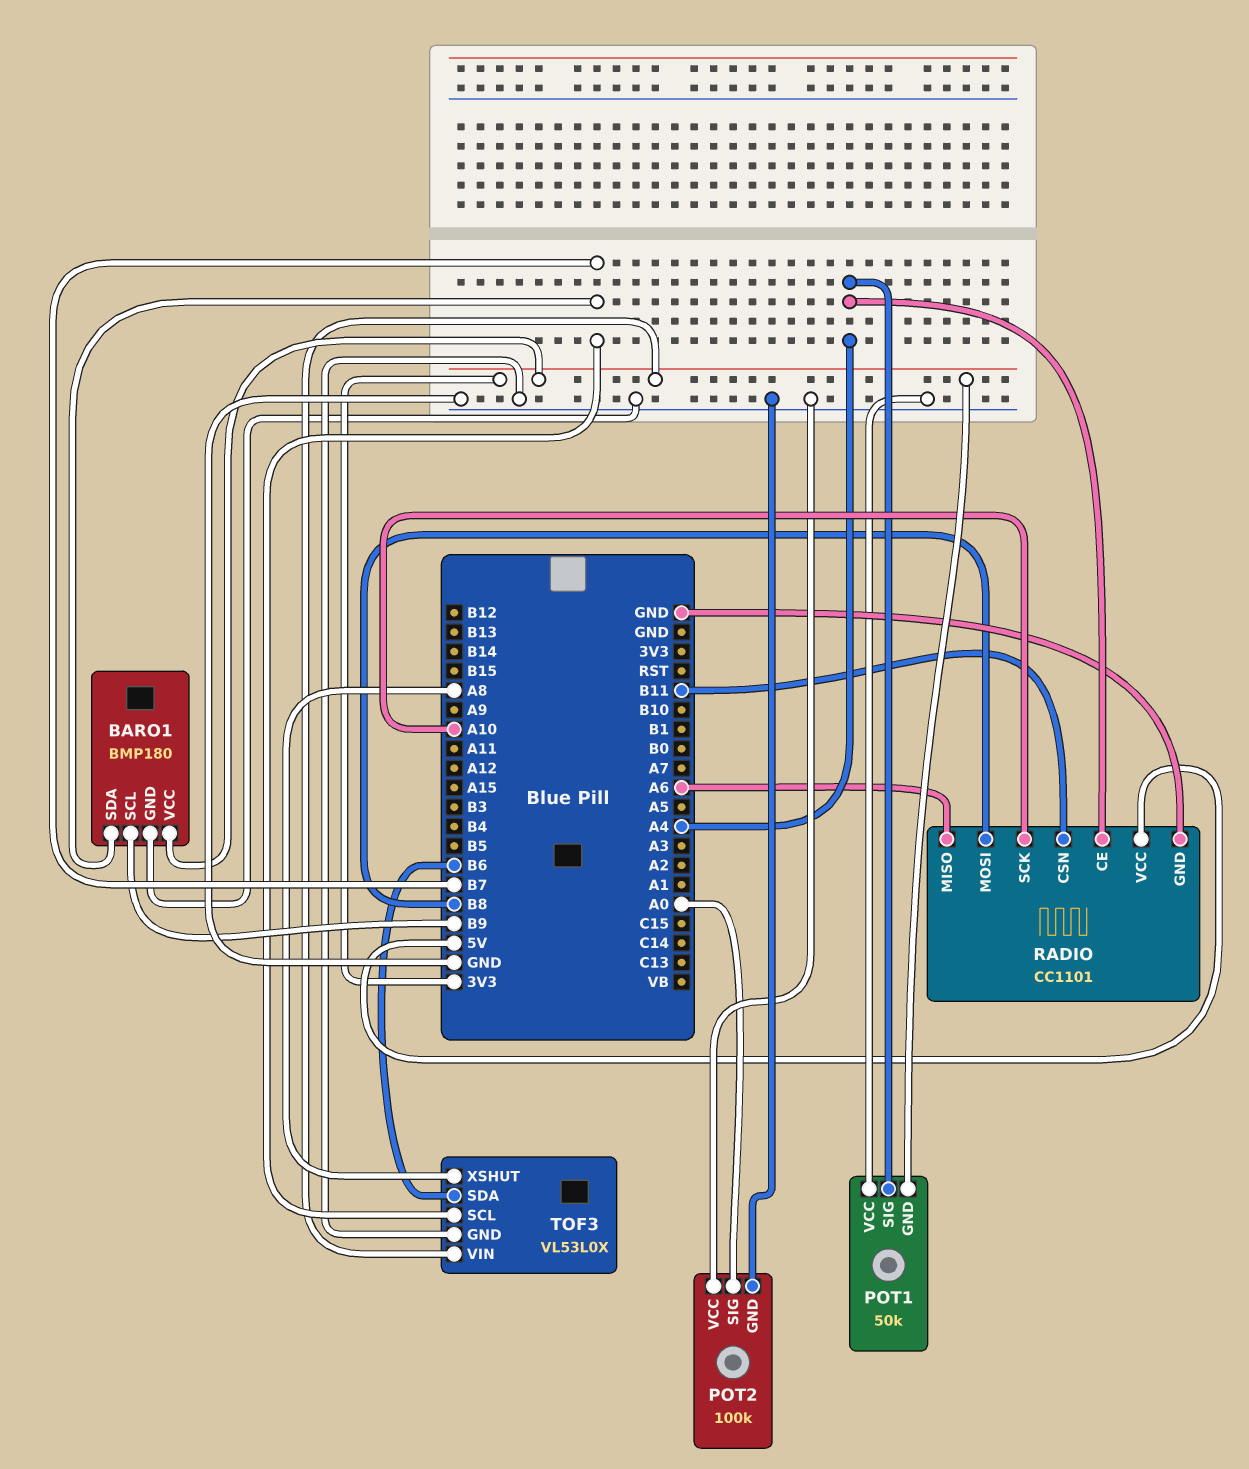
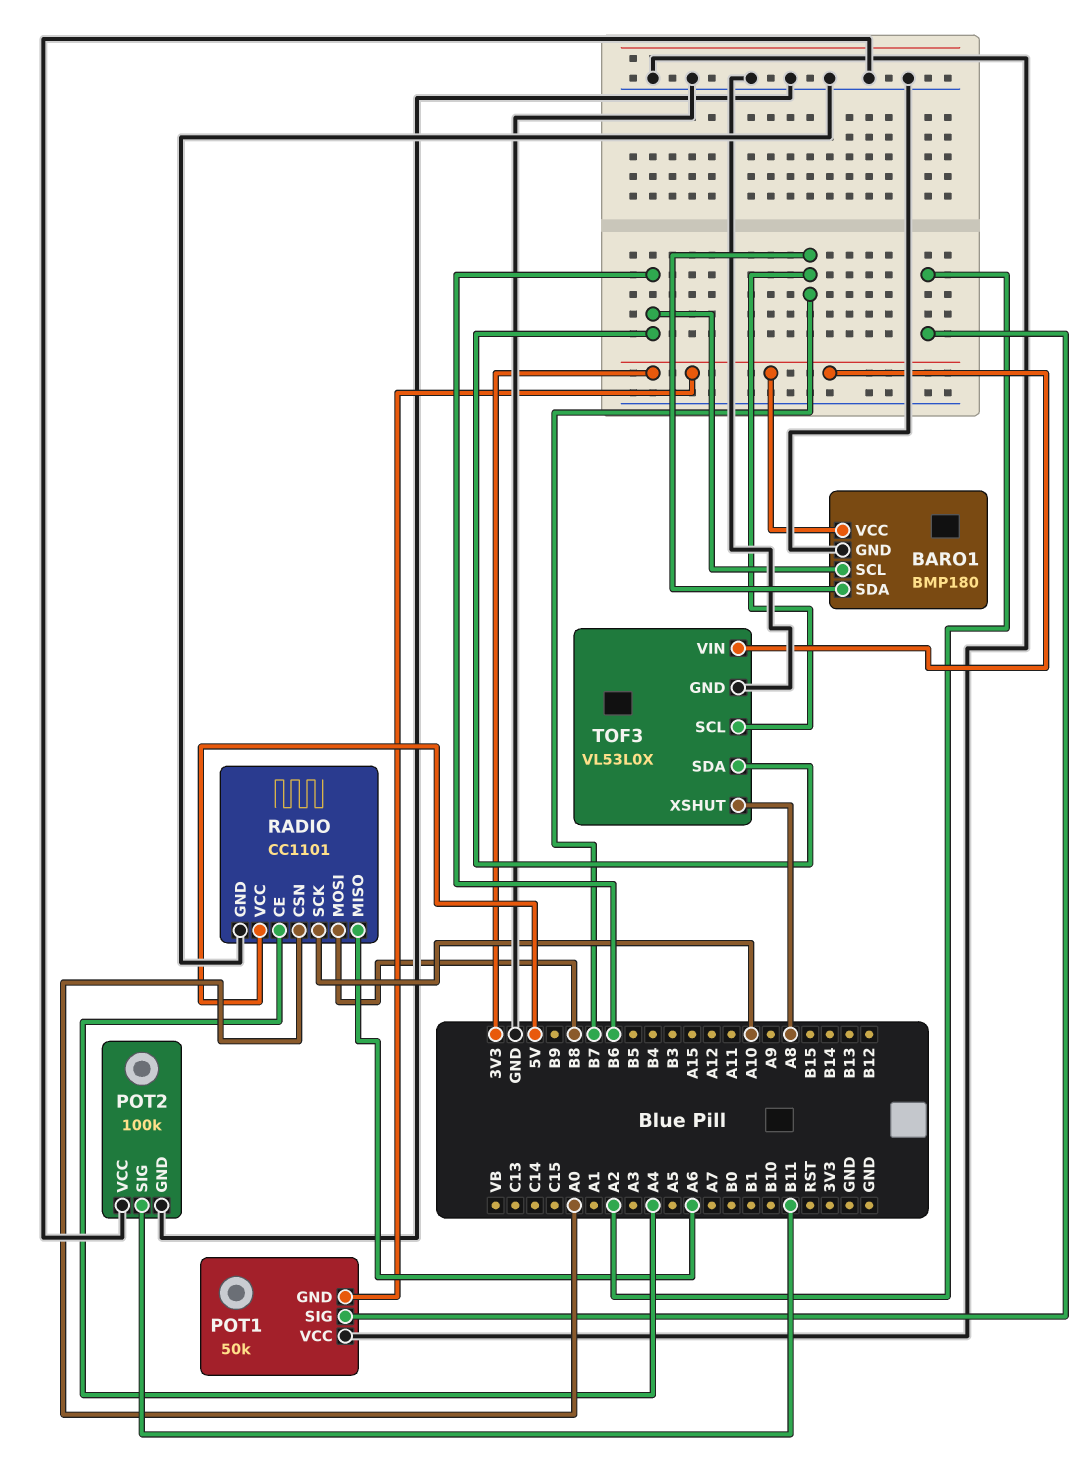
BARO1 pin SCL: B9 -> B6
POT1 pin SIG: A4 -> A2
POT2 pin SIG: A0 -> B11
RADIO pin CSN: B11 -> A0

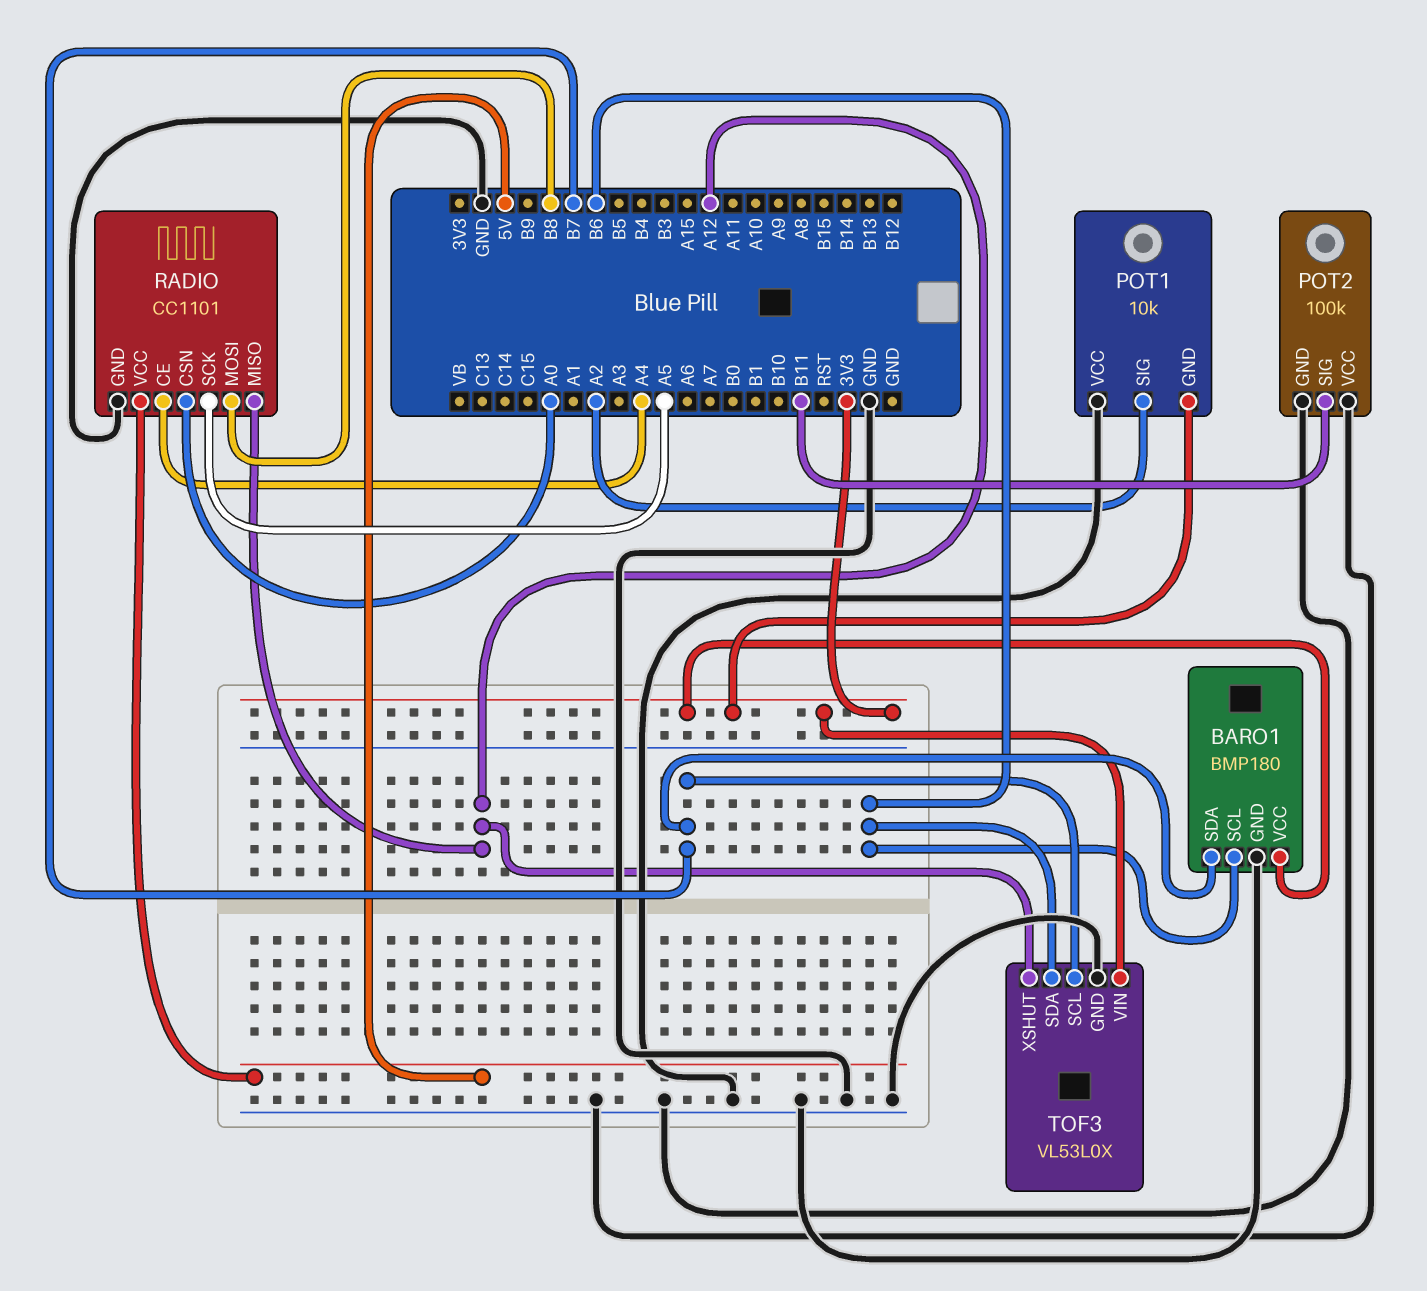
POT1: 50k -> 10k
RADIO pin MISO: A6 -> A12
RADIO pin SCK: A10 -> A5
TOF3 pin XSHUT: A8 -> A12

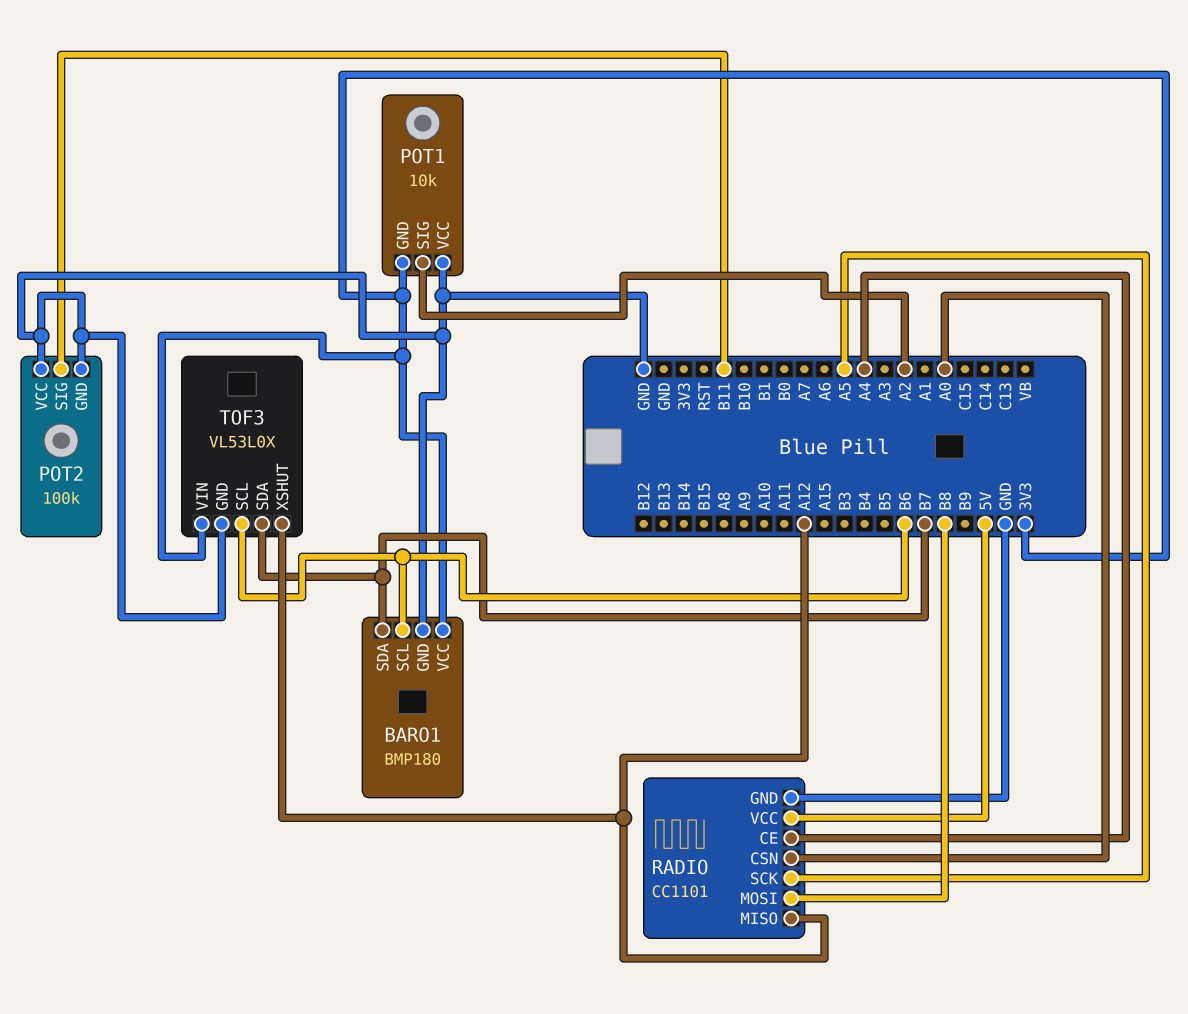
TOF3 pin SCL: B7 -> B6
TOF3 pin SDA: B6 -> B7

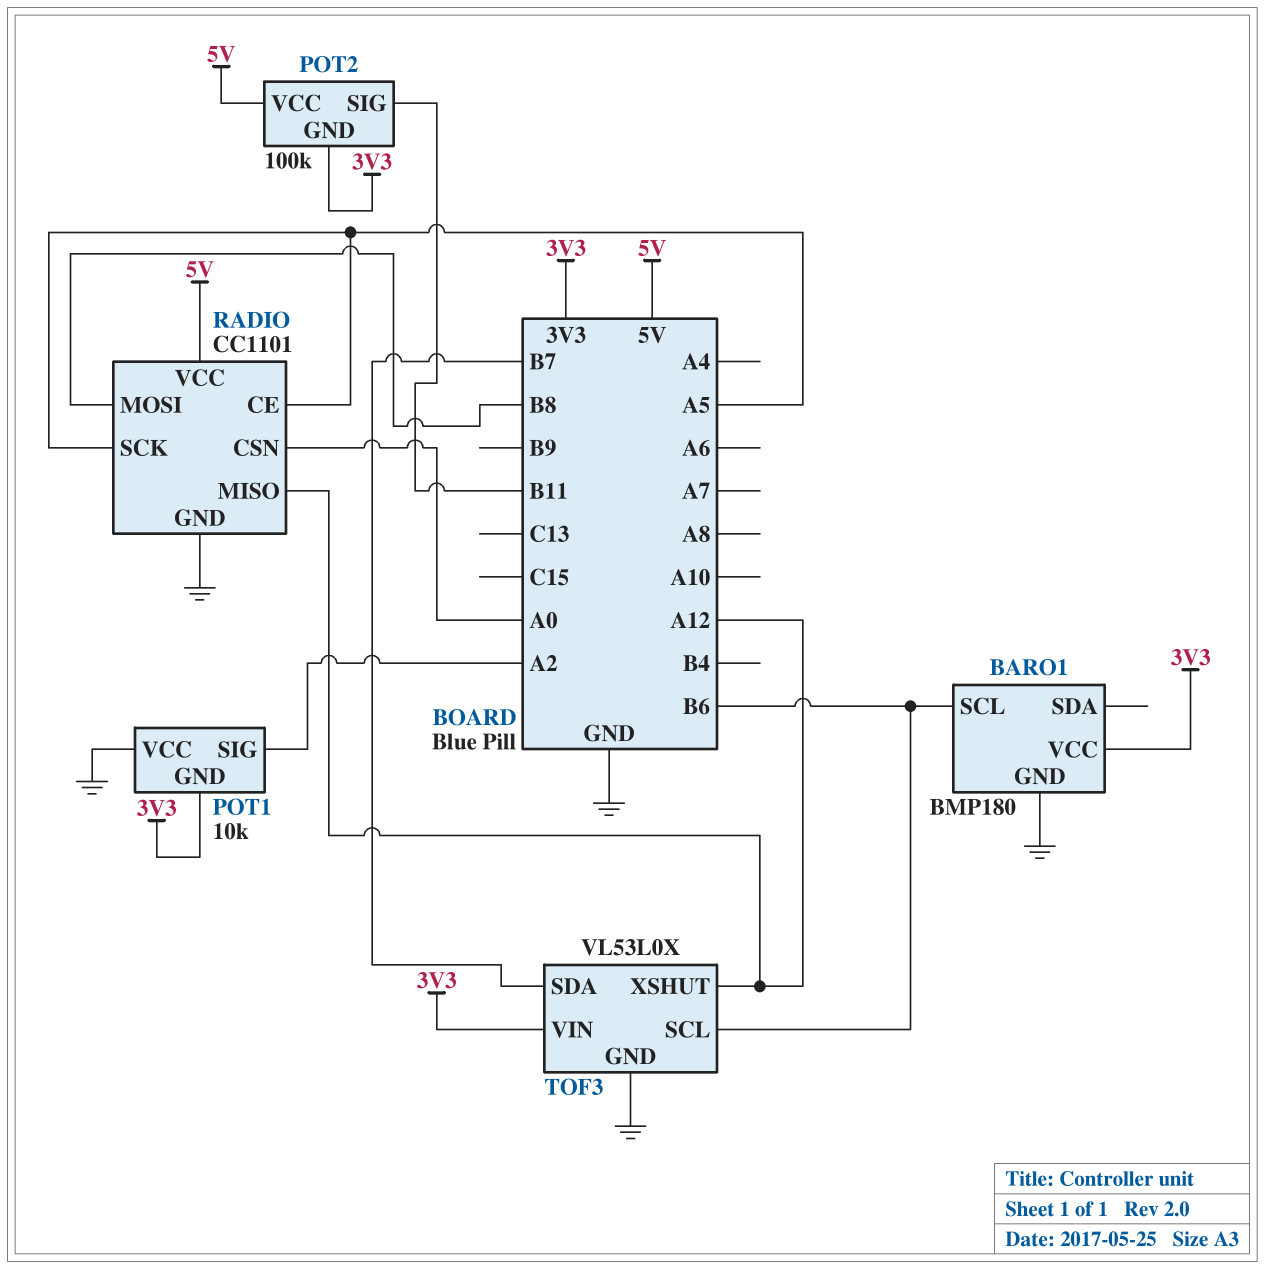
BARO1 pin SDA: B7 -> none
POT2 pin GND: GND -> 3V3
POT2 pin VCC: GND -> 5V
RADIO pin CE: A4 -> A5

